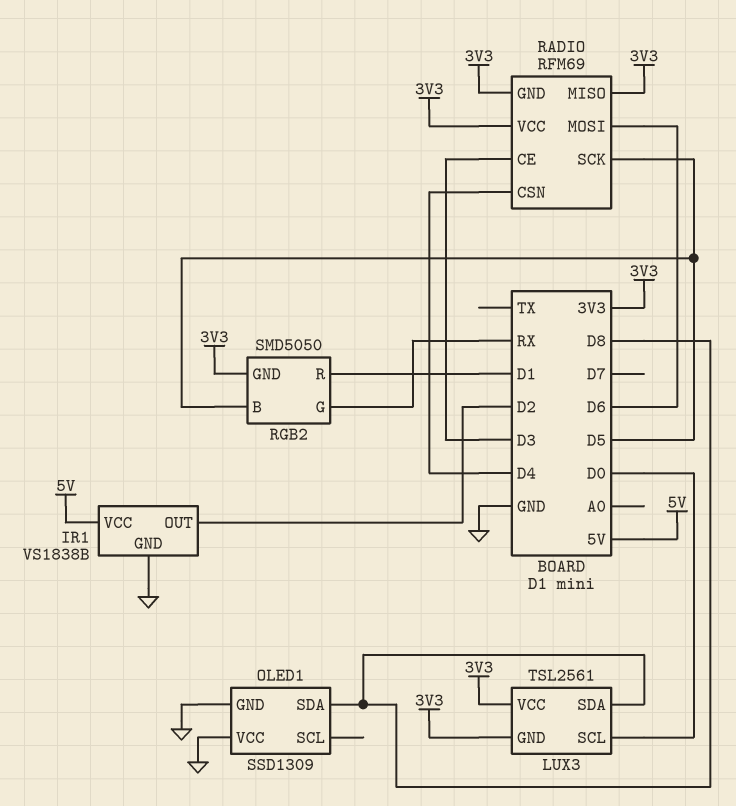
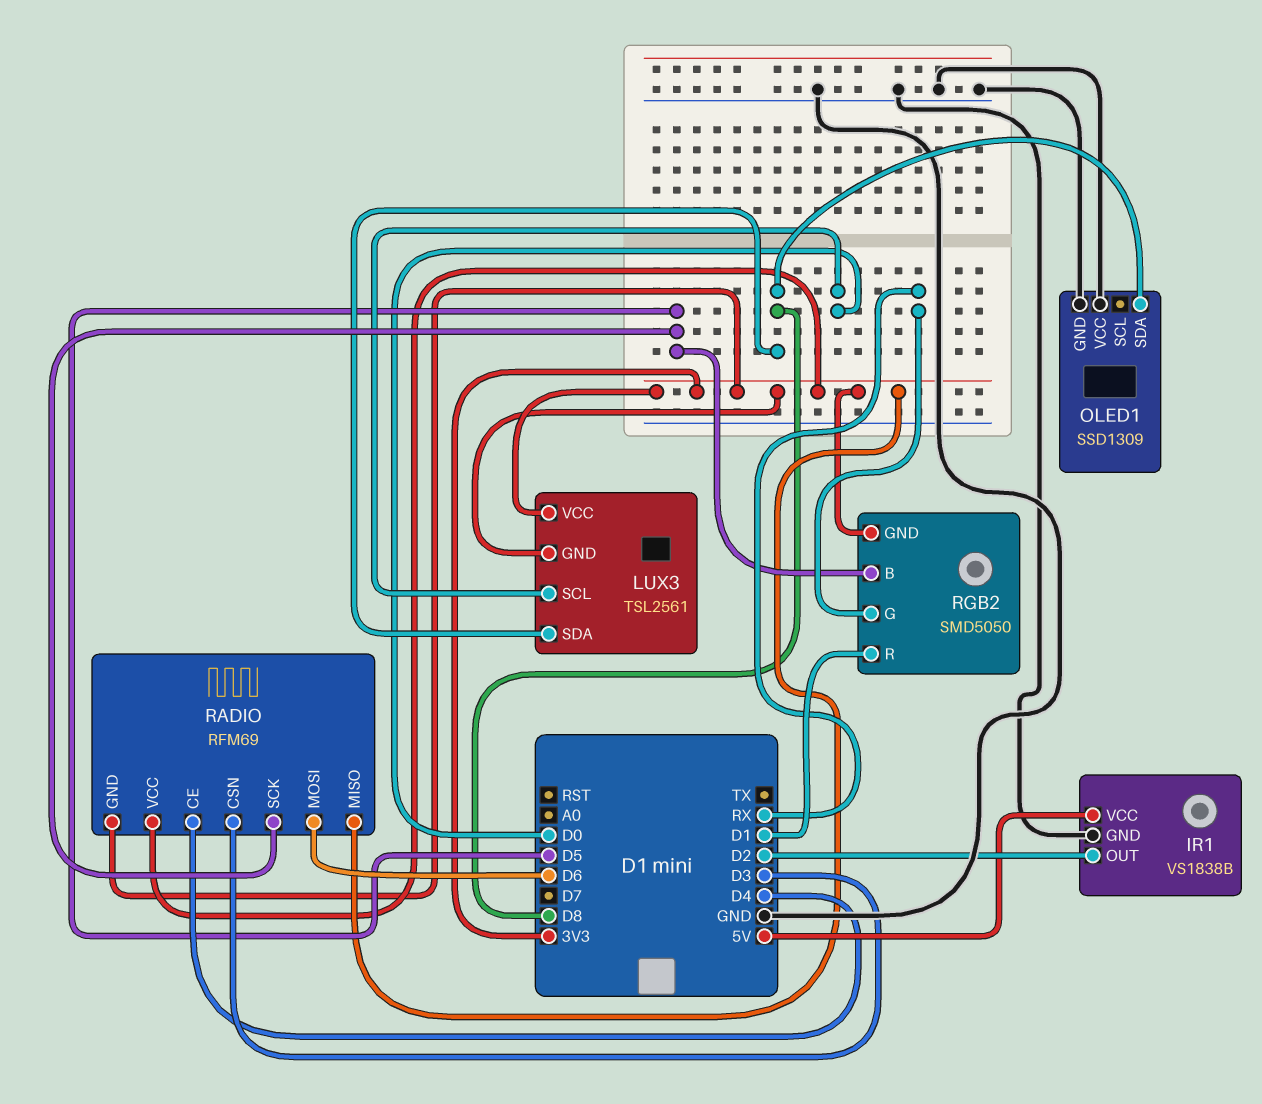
RADIO pin CE: D3 -> D4
RADIO pin CSN: D4 -> D3

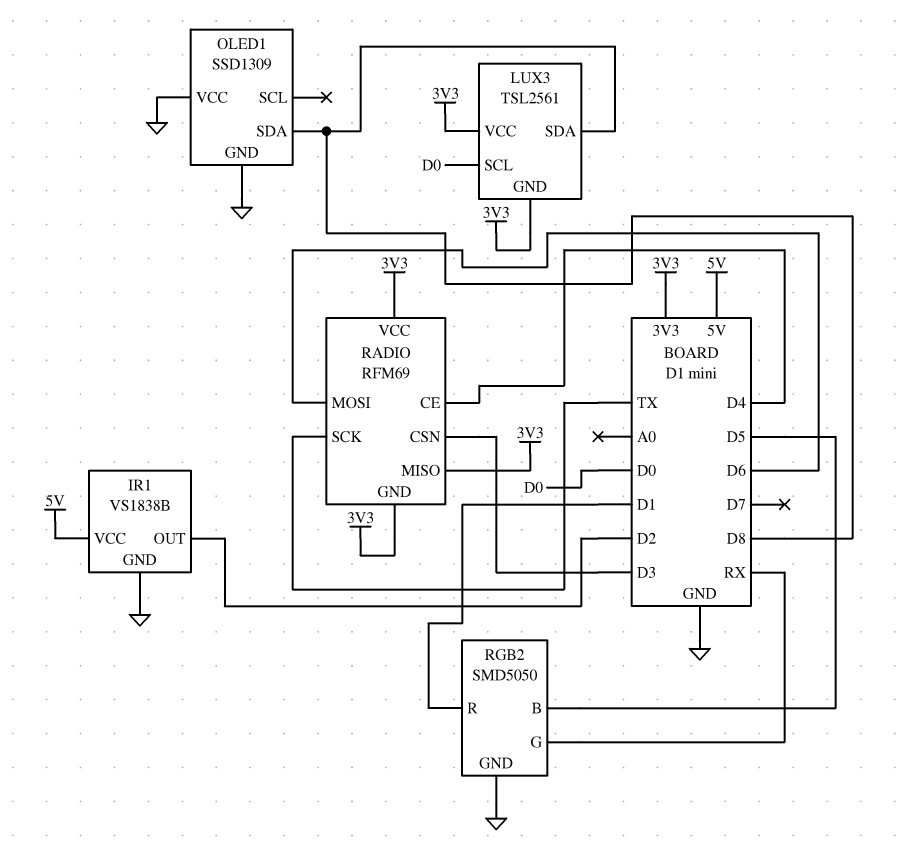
RADIO pin SCK: D5 -> TX
RGB2 pin GND: 3V3 -> GND

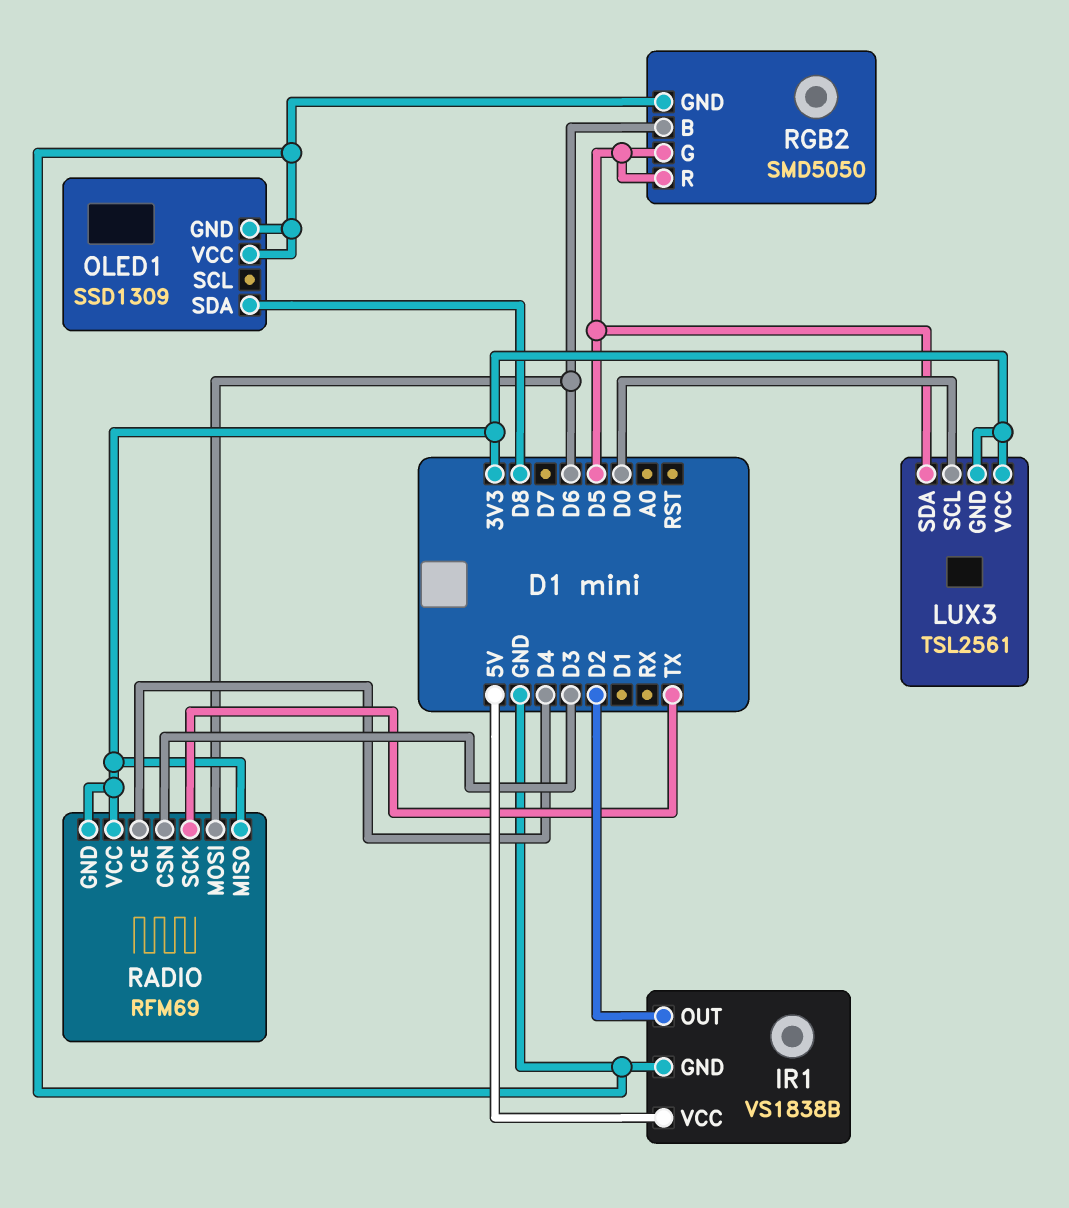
LUX3 pin SDA: D8 -> D5
RGB2 pin B: D5 -> D6
RGB2 pin G: RX -> D5
RGB2 pin R: D1 -> D5

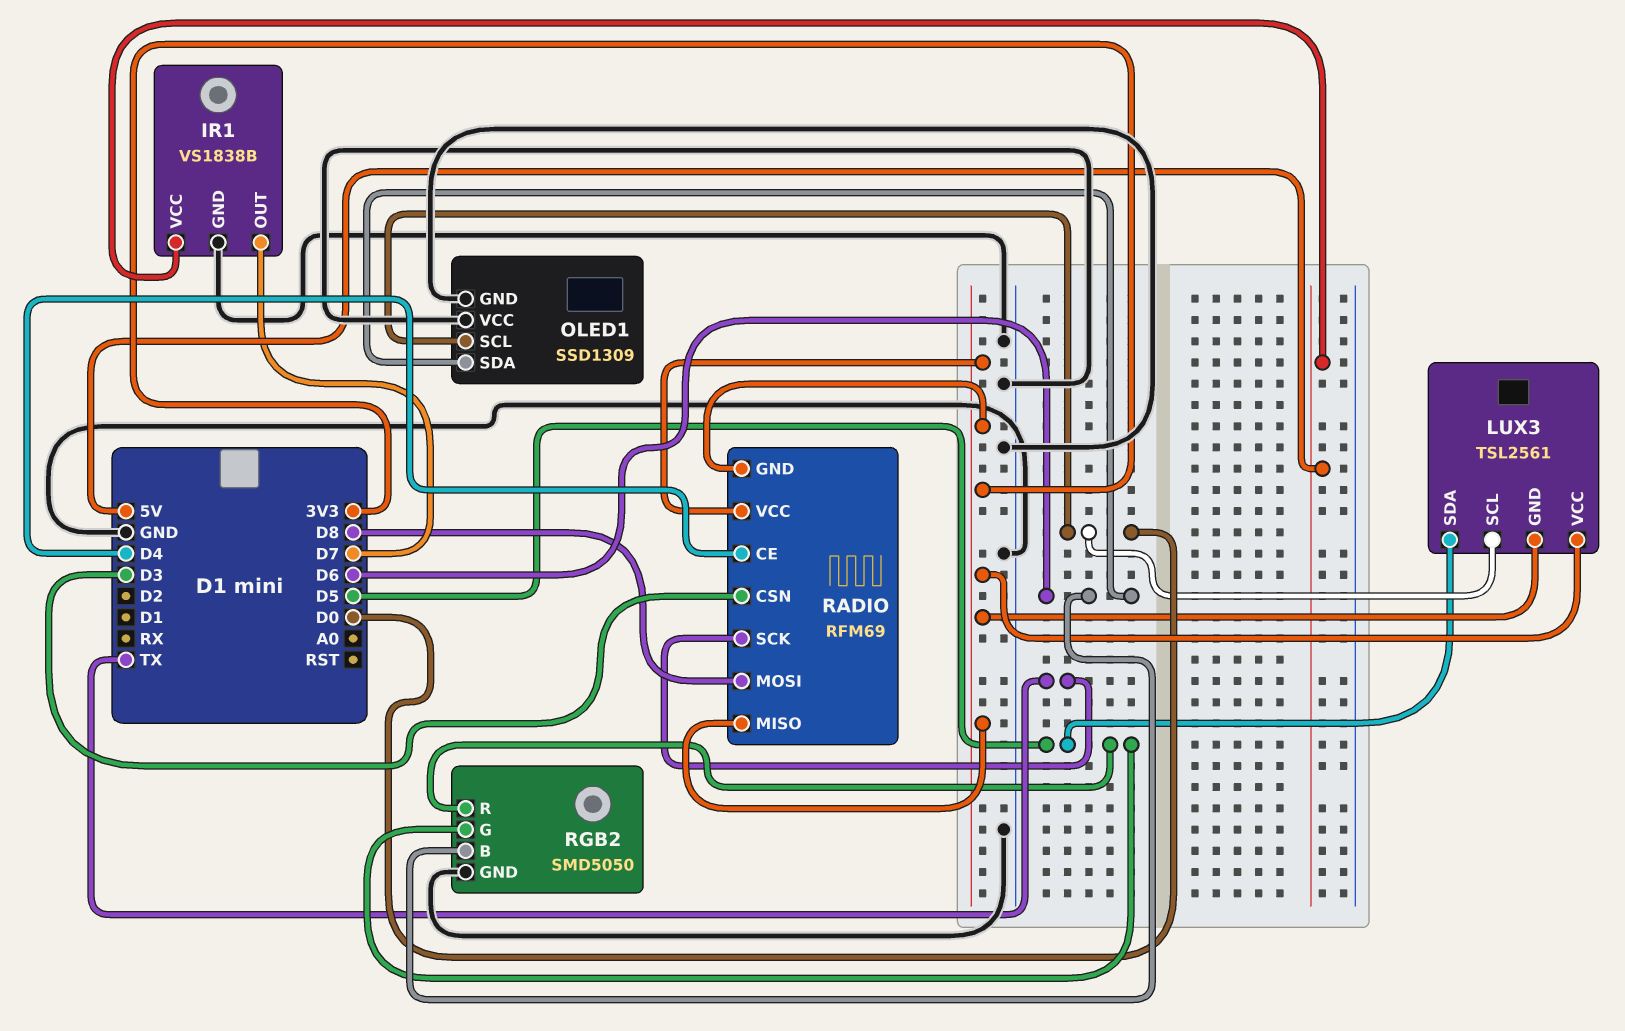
IR1 pin OUT: D2 -> D7
OLED1 pin SCL: none -> D0
OLED1 pin SDA: D8 -> D6
RADIO pin MOSI: D6 -> D8

